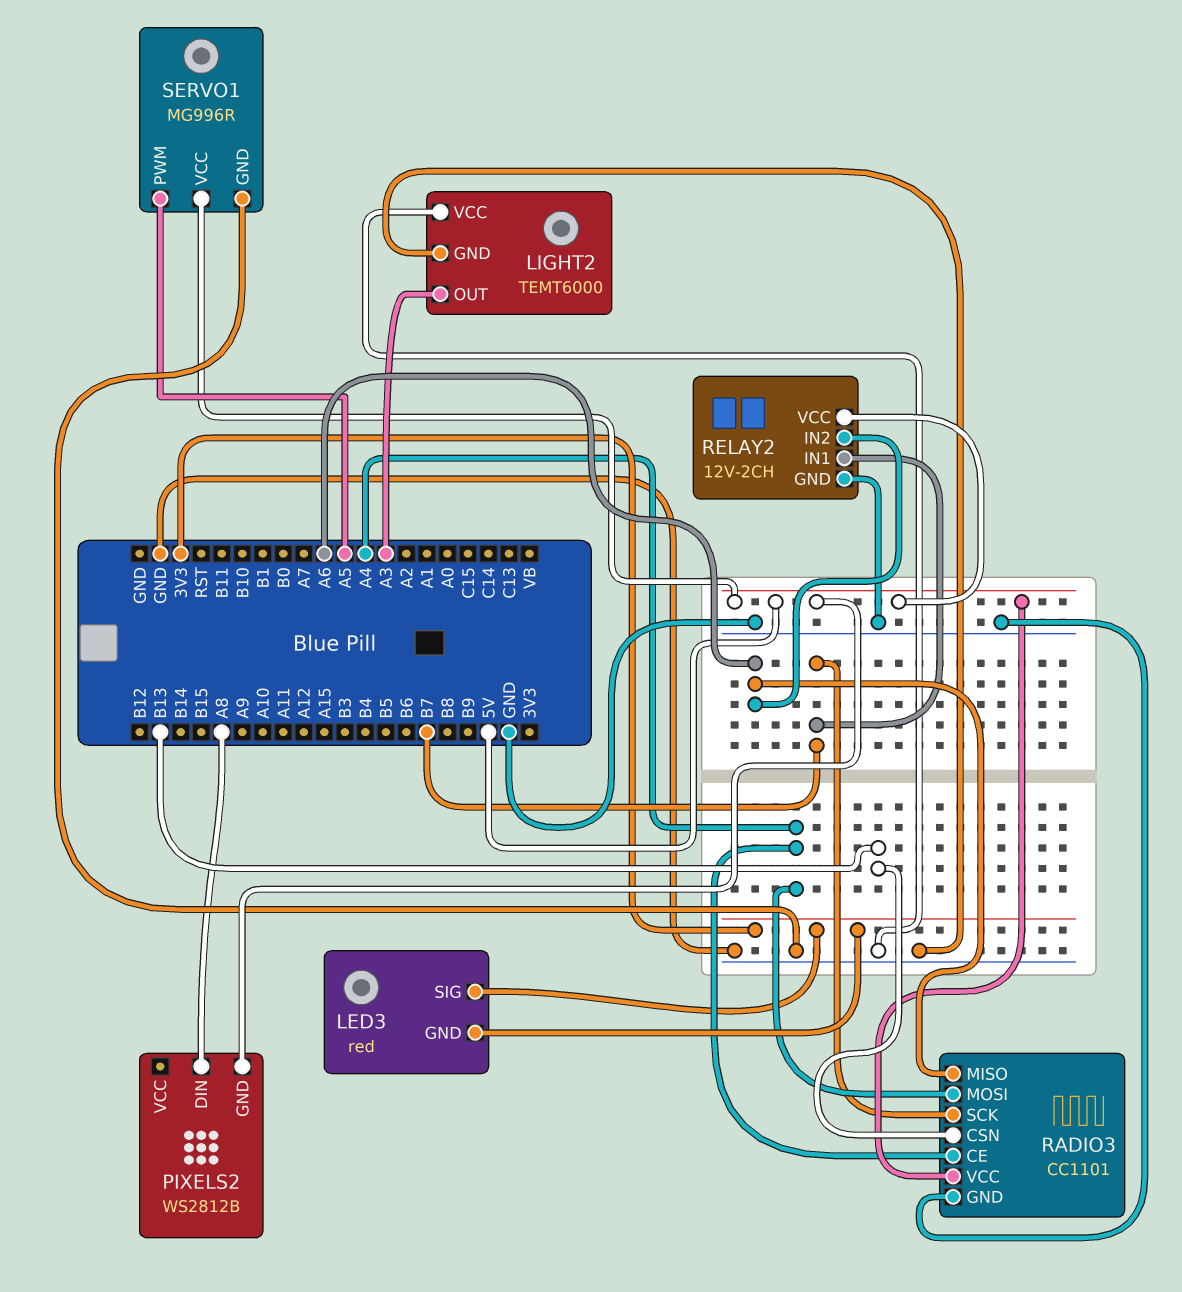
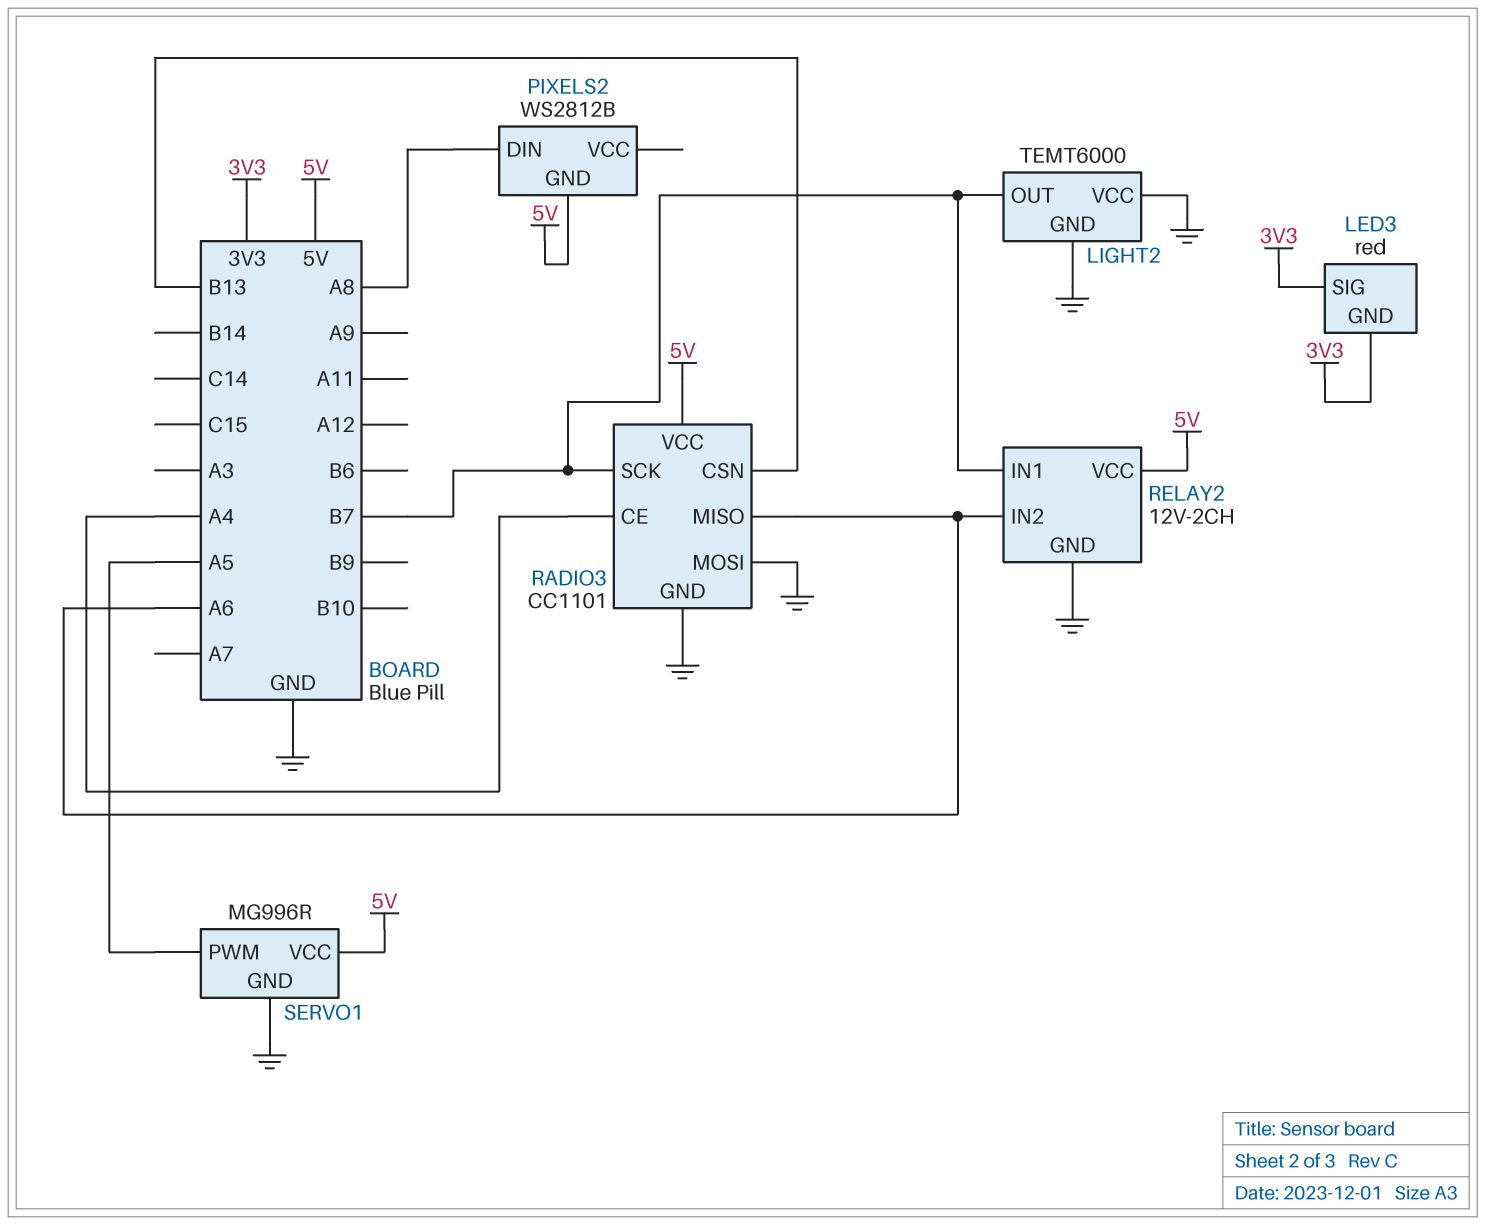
LIGHT2 pin OUT: A3 -> B7
RADIO3 pin MOSI: A4 -> GND

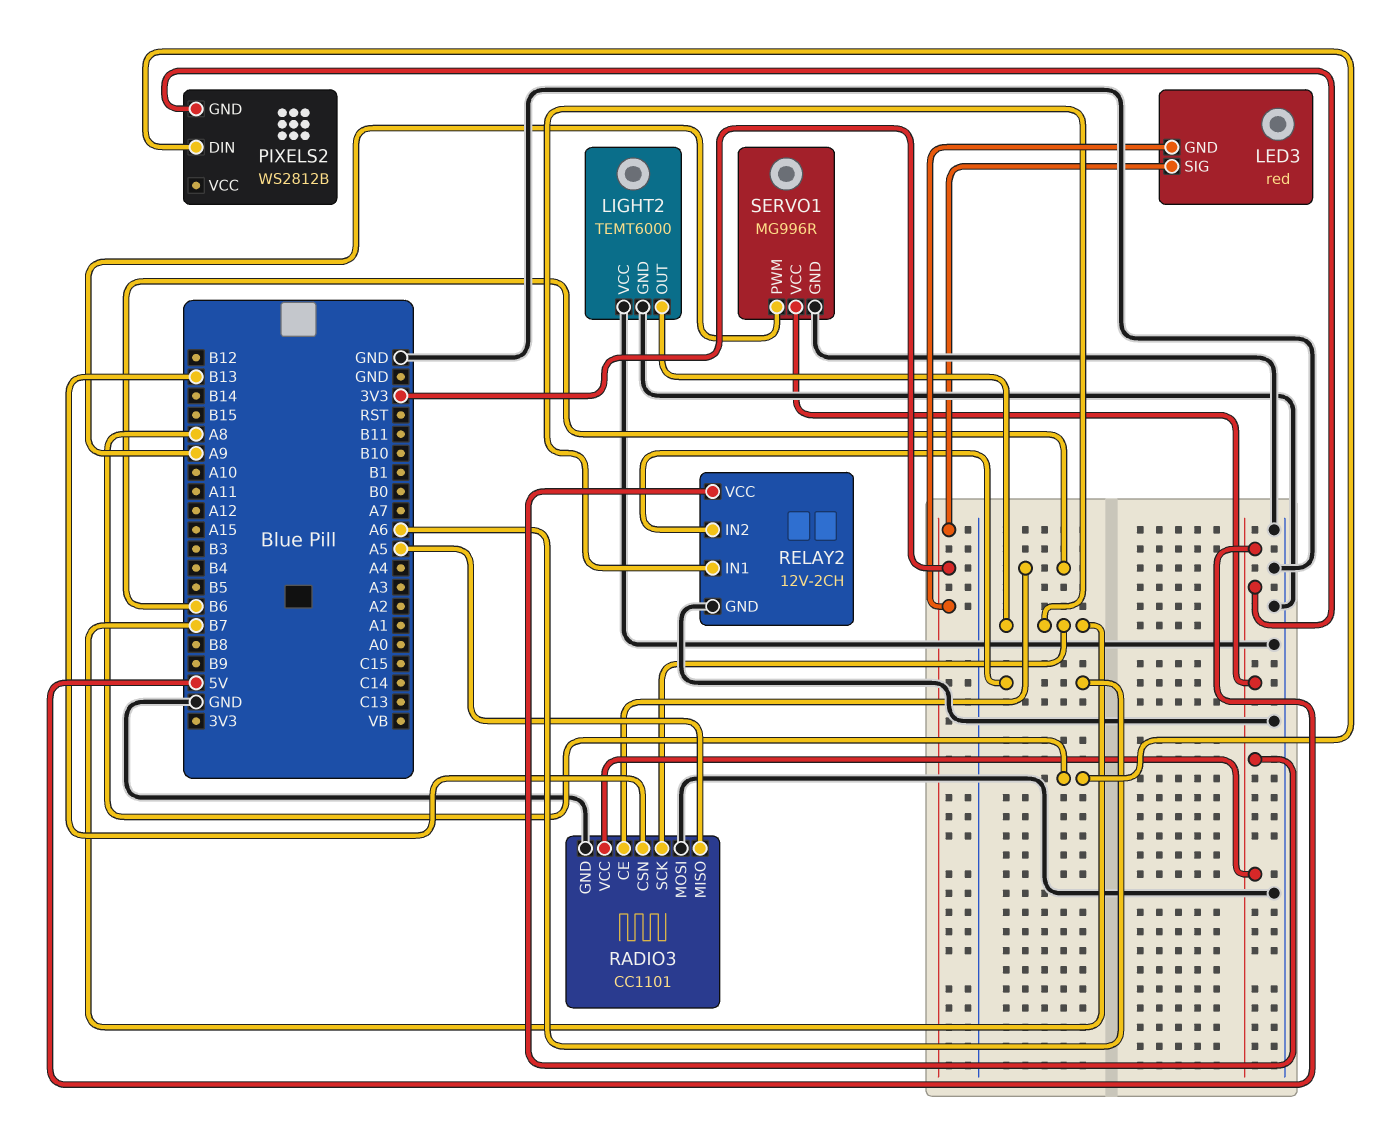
RADIO3 pin CE: A4 -> B6
RADIO3 pin MISO: A6 -> A5
SERVO1 pin PWM: A5 -> A9

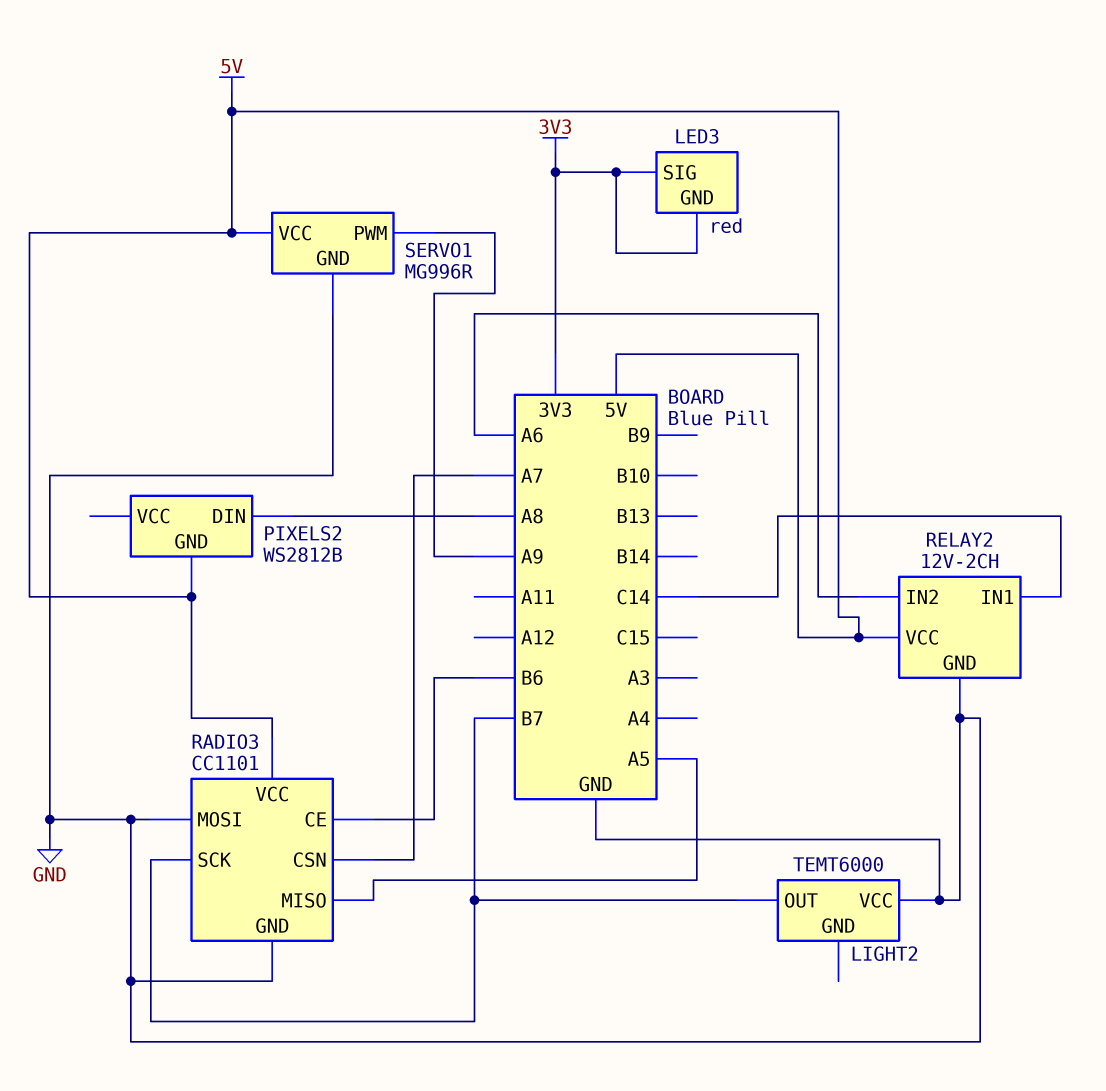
LIGHT2 pin GND: GND -> none
RADIO3 pin CSN: B13 -> A7
RELAY2 pin IN1: B7 -> C14

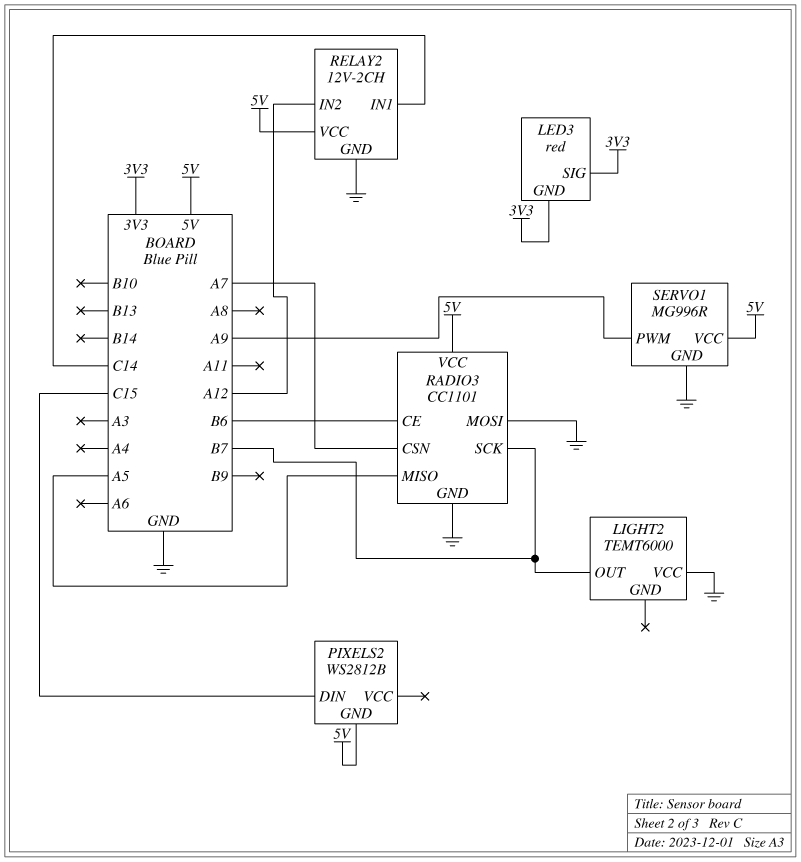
PIXELS2 pin DIN: A8 -> C15
RELAY2 pin IN2: A6 -> A12

